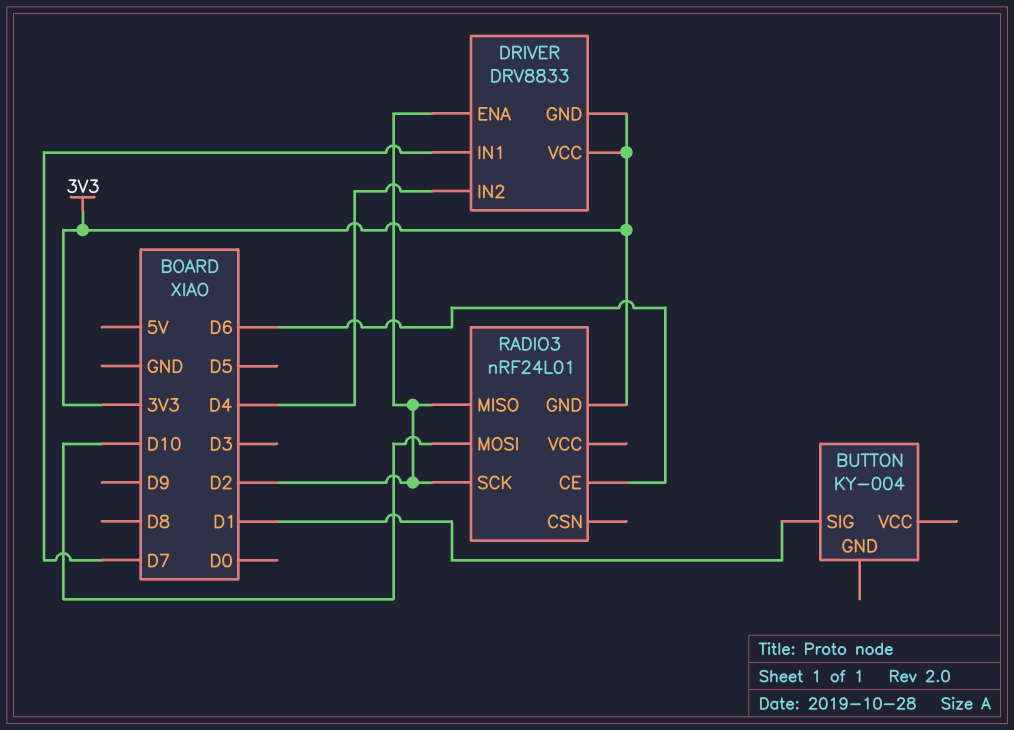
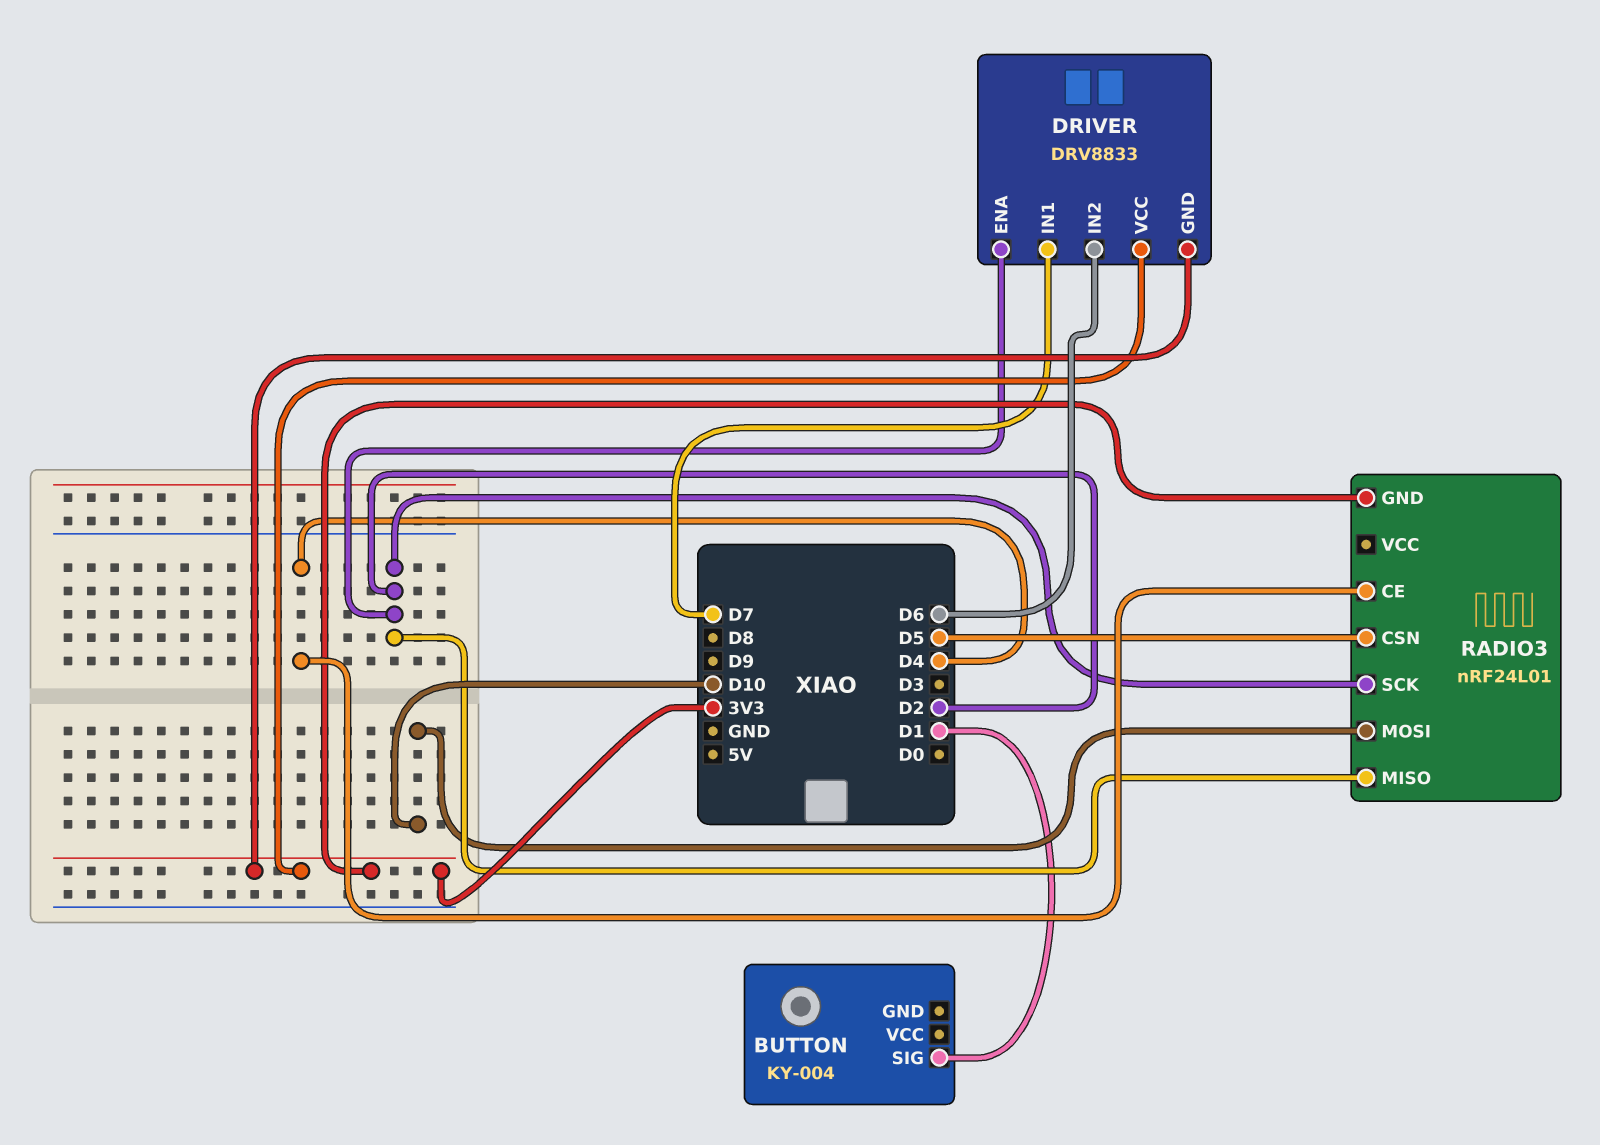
DRIVER pin IN2: D4 -> D6
RADIO3 pin CE: D6 -> D4
RADIO3 pin CSN: none -> D5

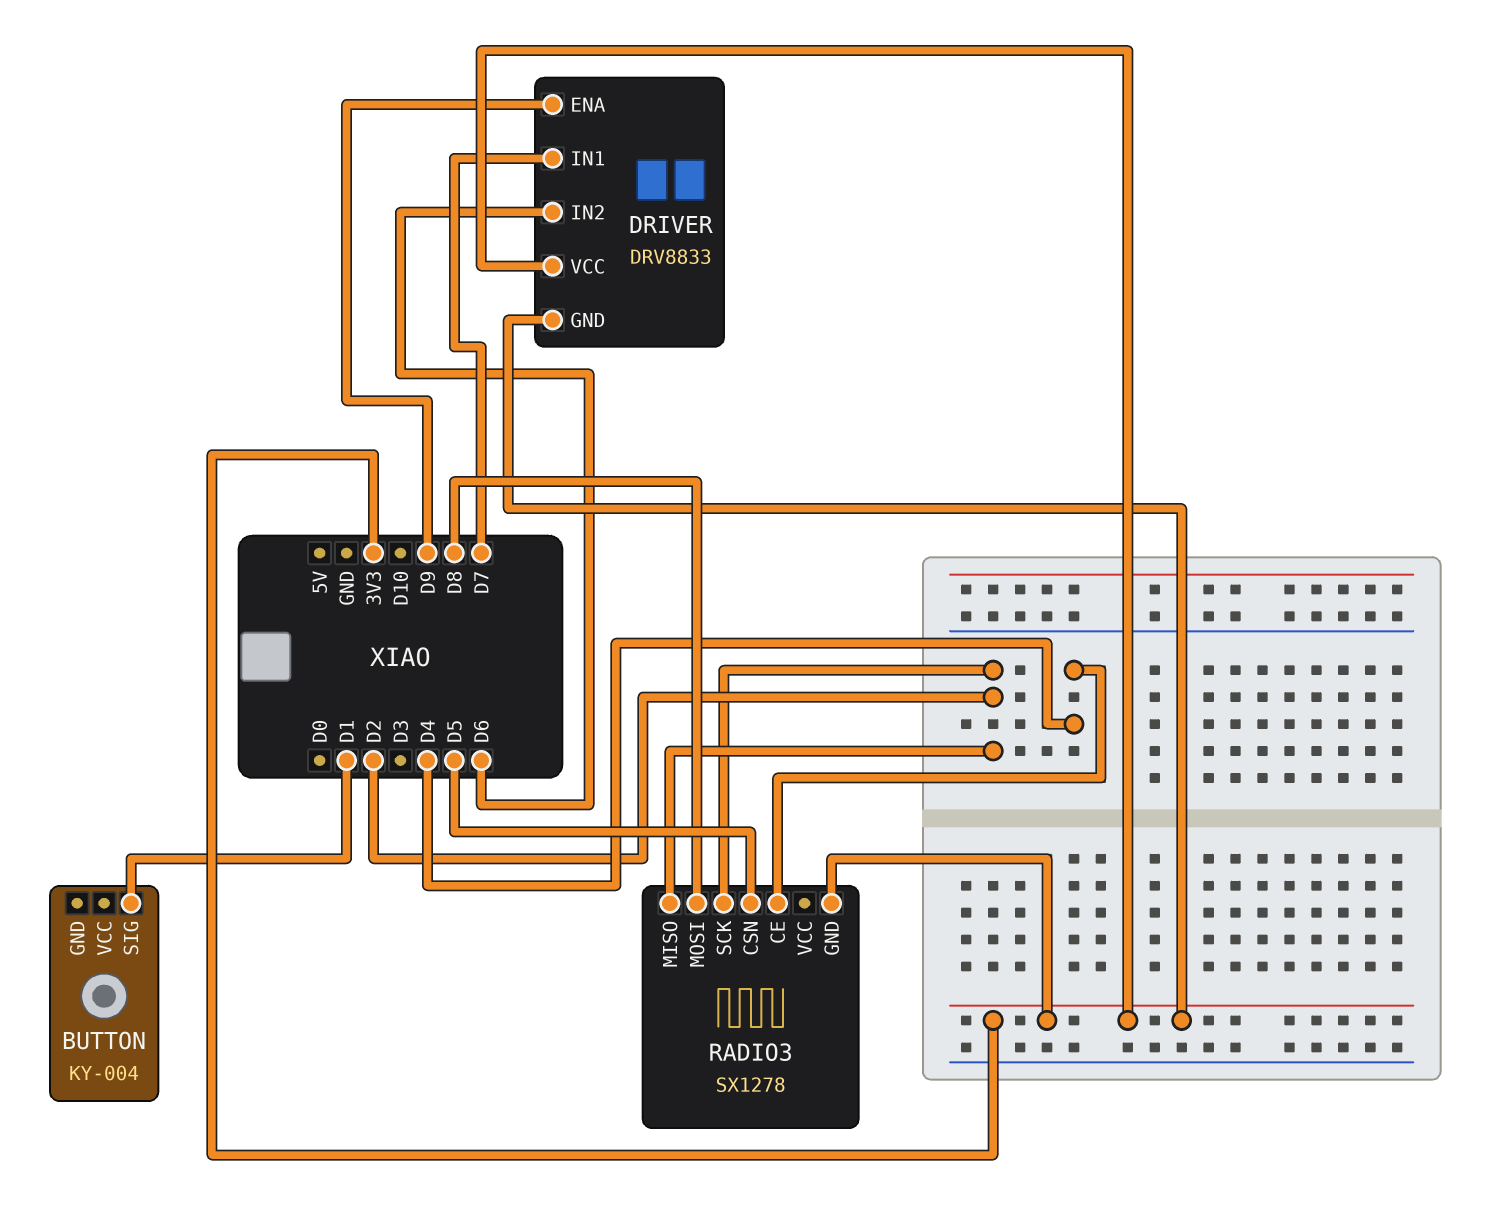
DRIVER pin ENA: D2 -> D9
RADIO3: nRF24L01 -> SX1278
RADIO3 pin MOSI: D10 -> D8

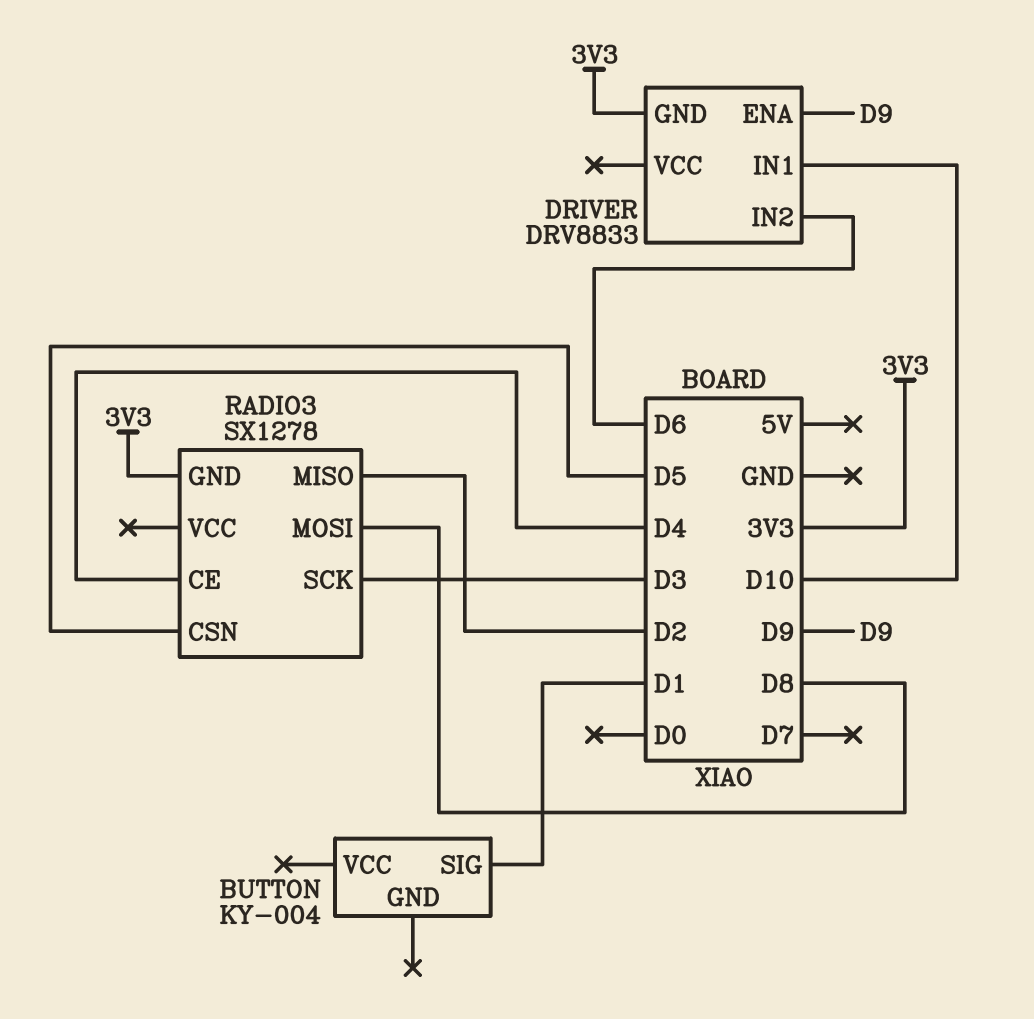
DRIVER pin IN1: D7 -> D10
DRIVER pin VCC: 3V3 -> none
RADIO3 pin SCK: D2 -> D3

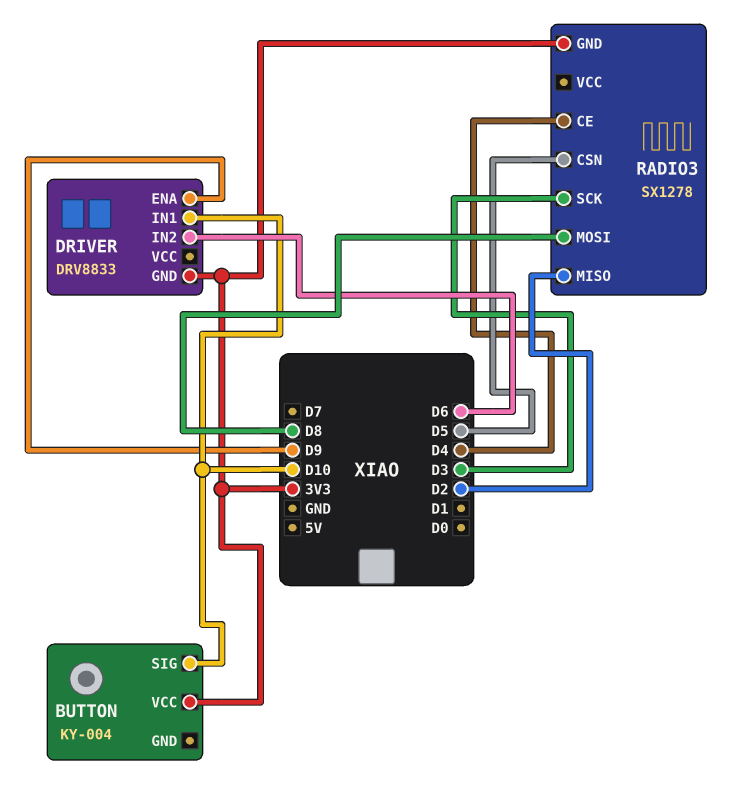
BUTTON pin SIG: D1 -> D10
BUTTON pin VCC: none -> 3V3

